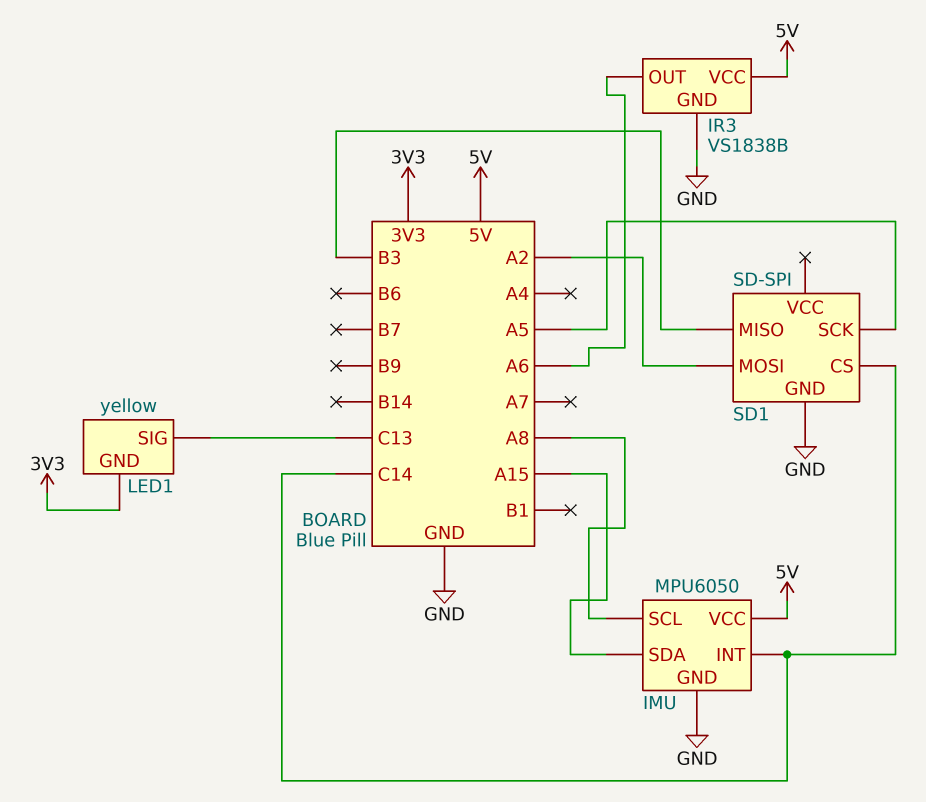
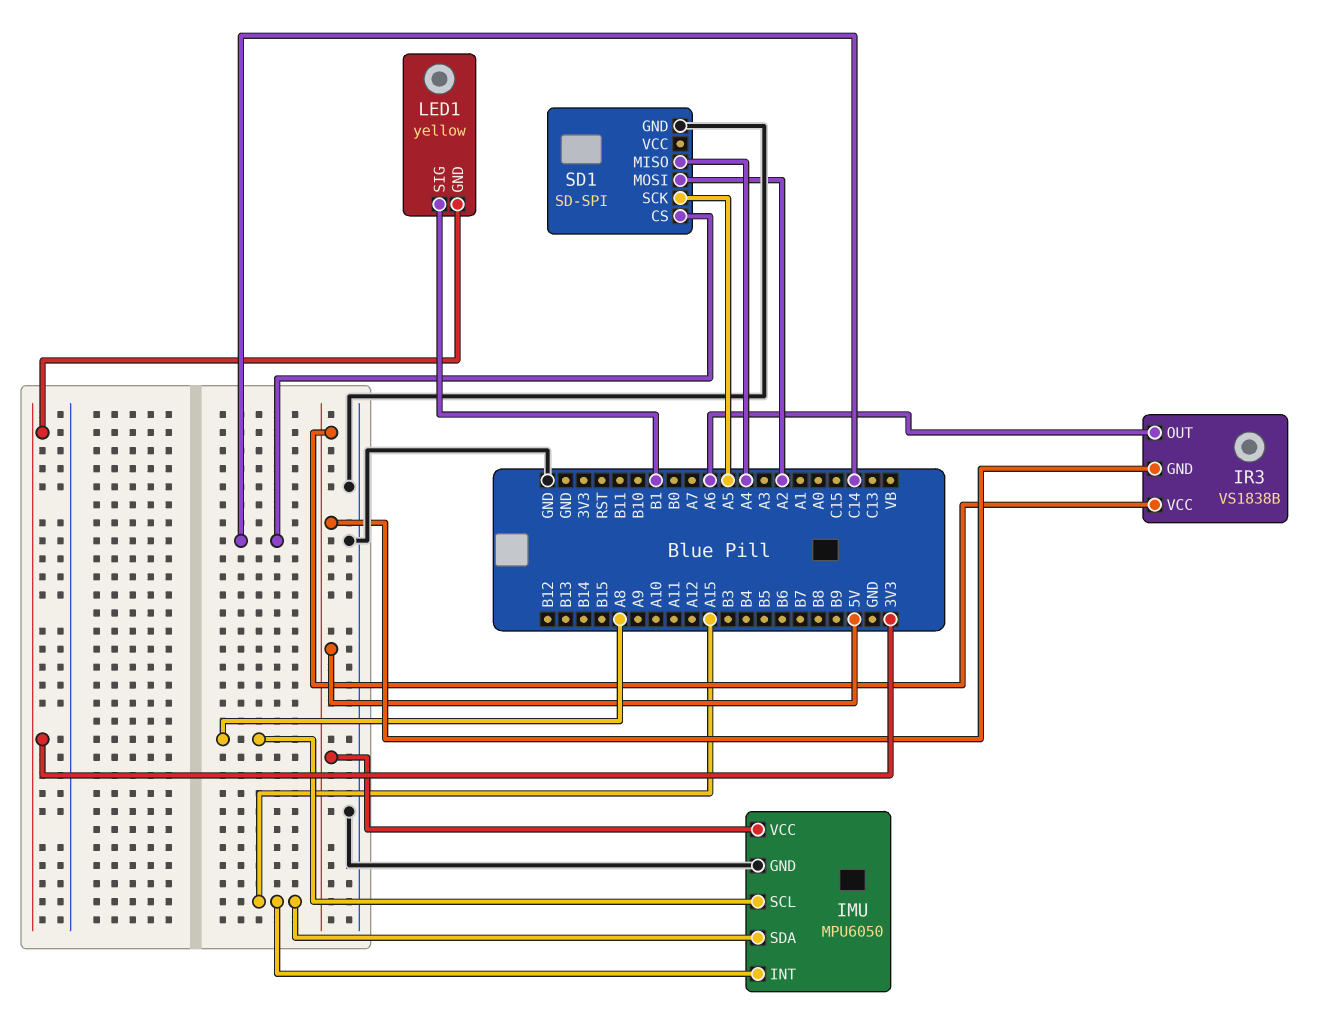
IMU pin INT: C14 -> A15
IR3 pin GND: GND -> 5V
LED1 pin SIG: C13 -> B1
SD1 pin MISO: B3 -> A4

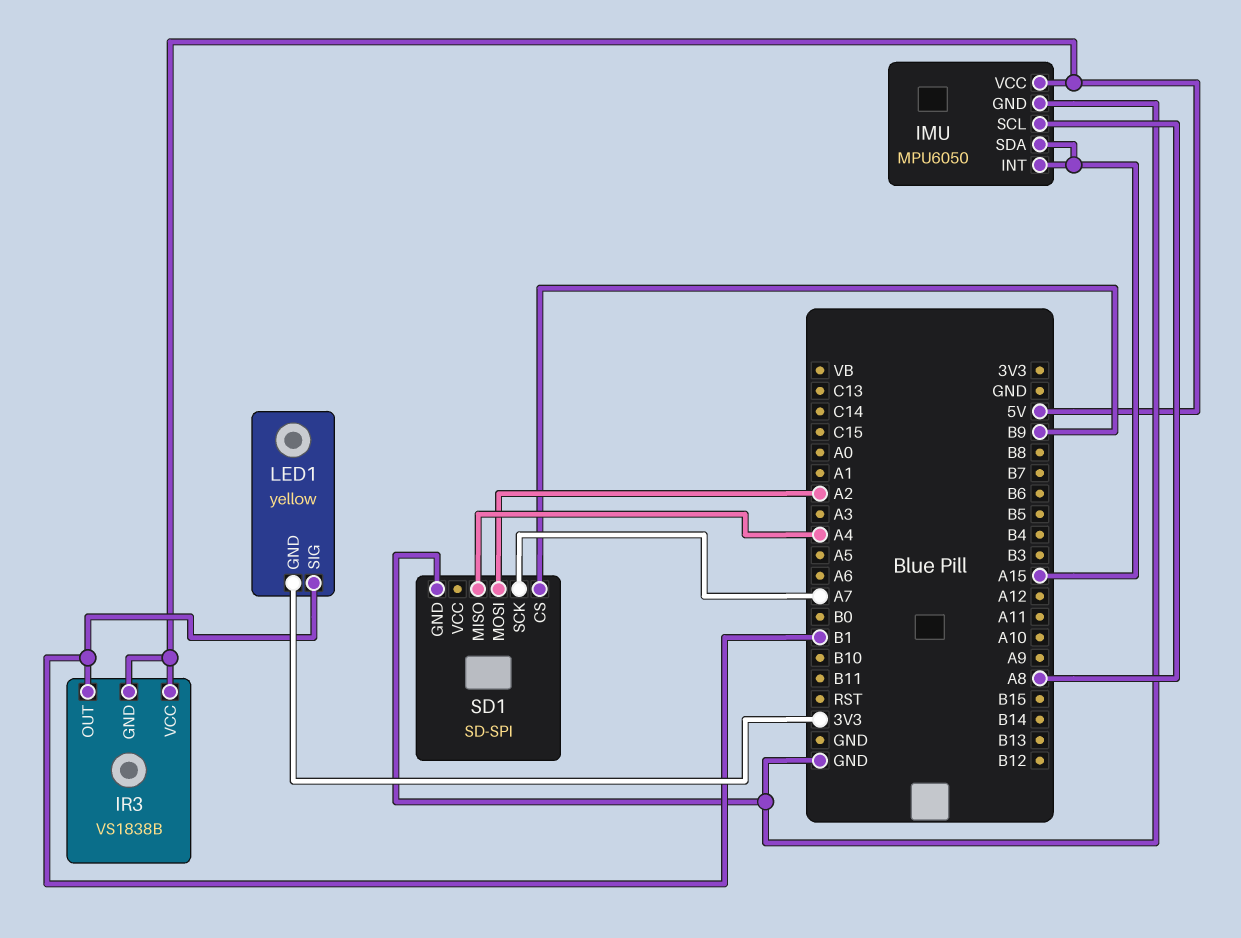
IR3 pin OUT: A6 -> B1
SD1 pin CS: C14 -> B9
SD1 pin SCK: A5 -> A7

